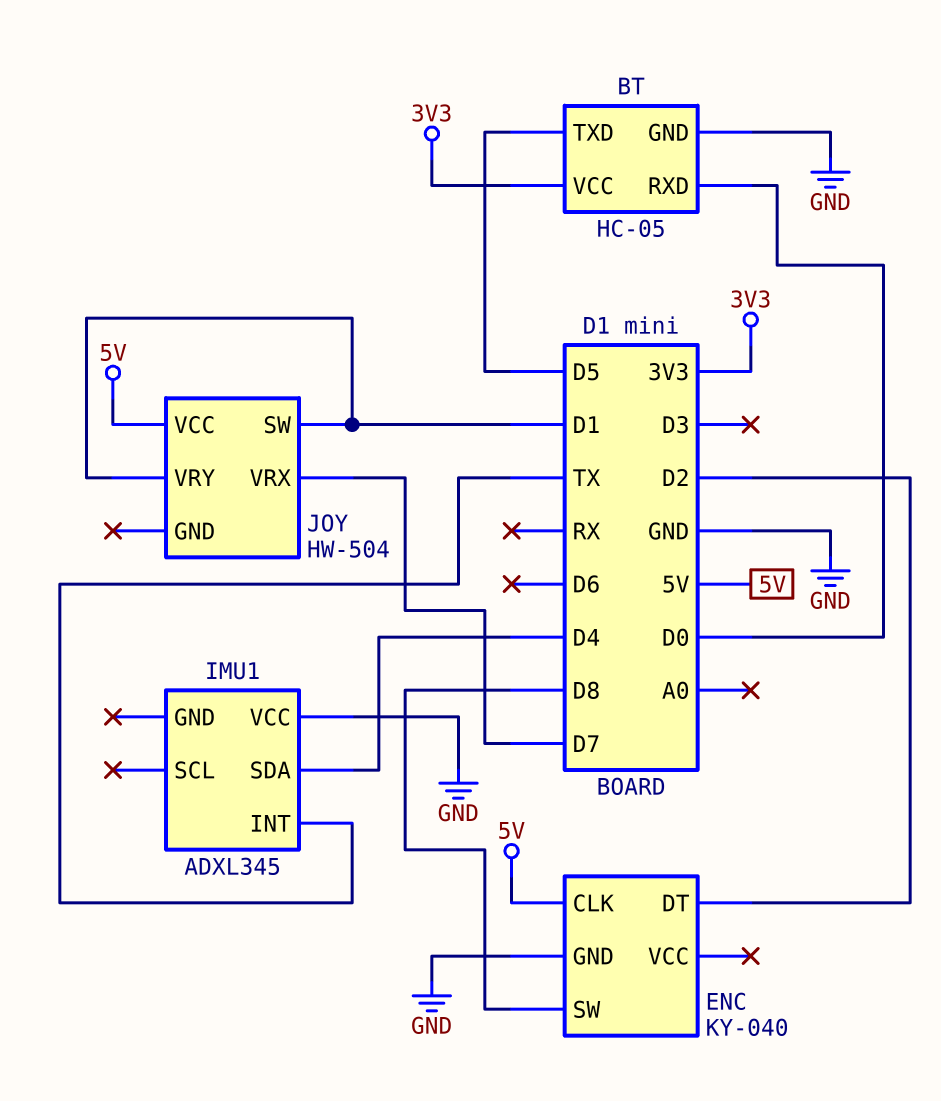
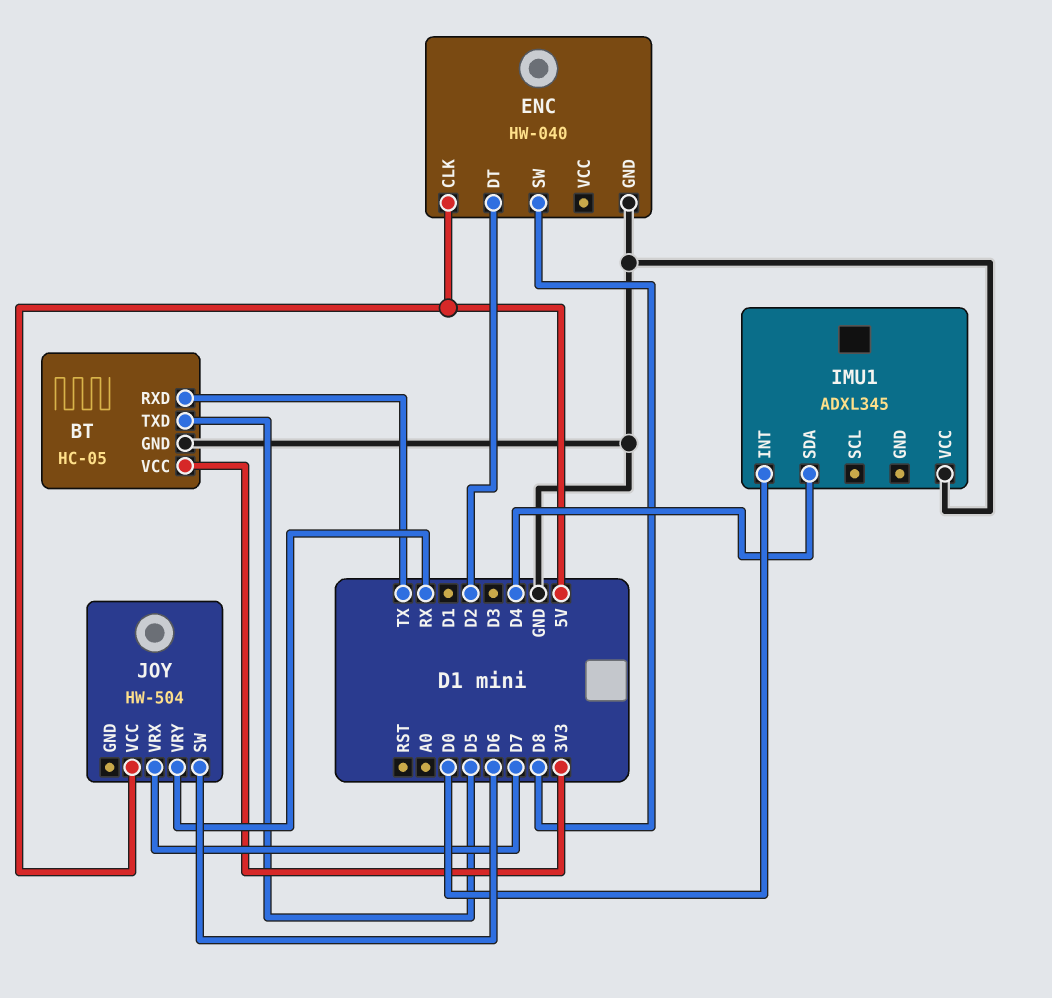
BT pin RXD: D0 -> TX
ENC: KY-040 -> HW-040
IMU1 pin INT: TX -> D0
JOY pin SW: D1 -> D6
JOY pin VRY: D1 -> RX

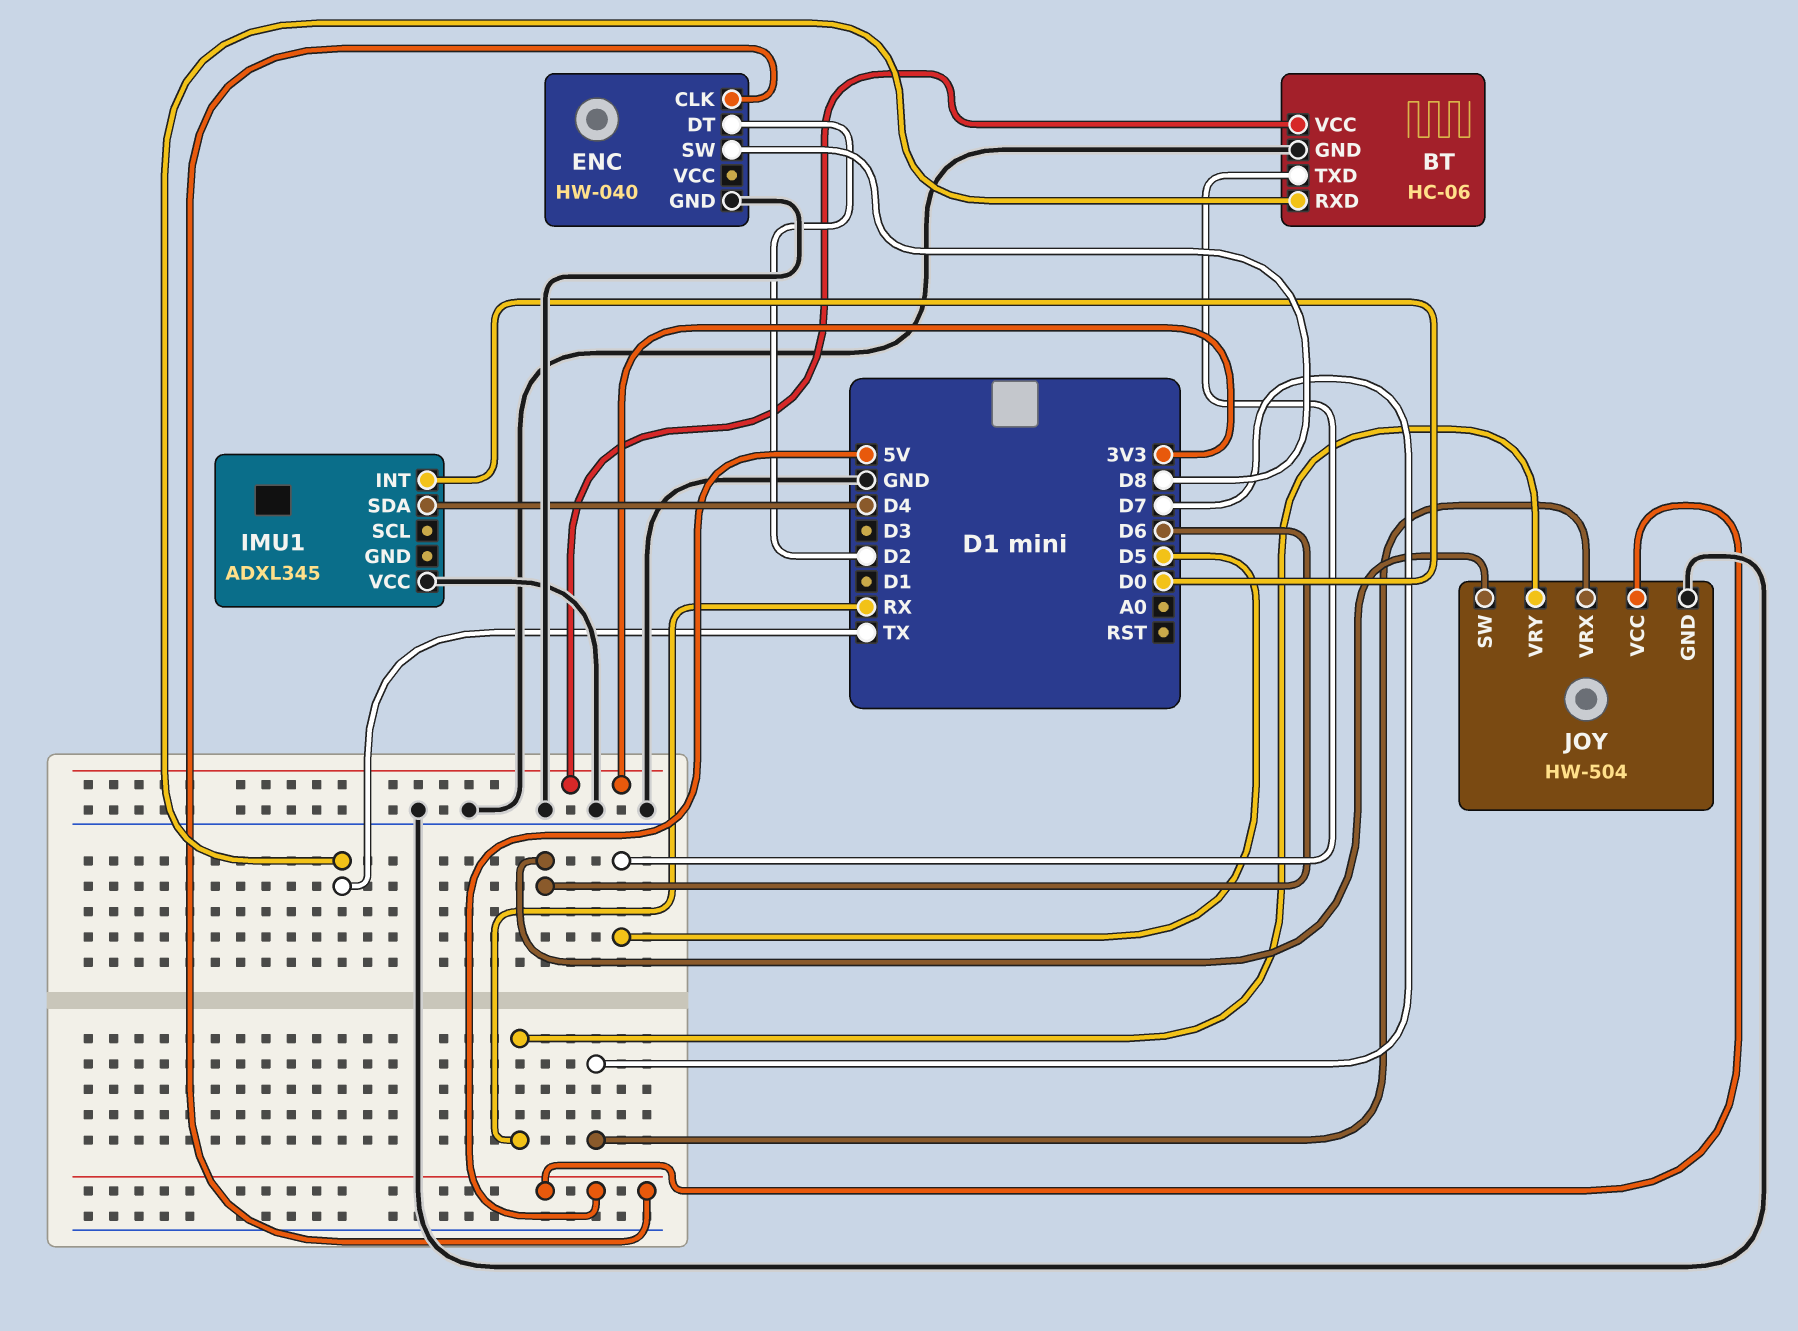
BT: HC-05 -> HC-06
JOY pin GND: none -> GND

